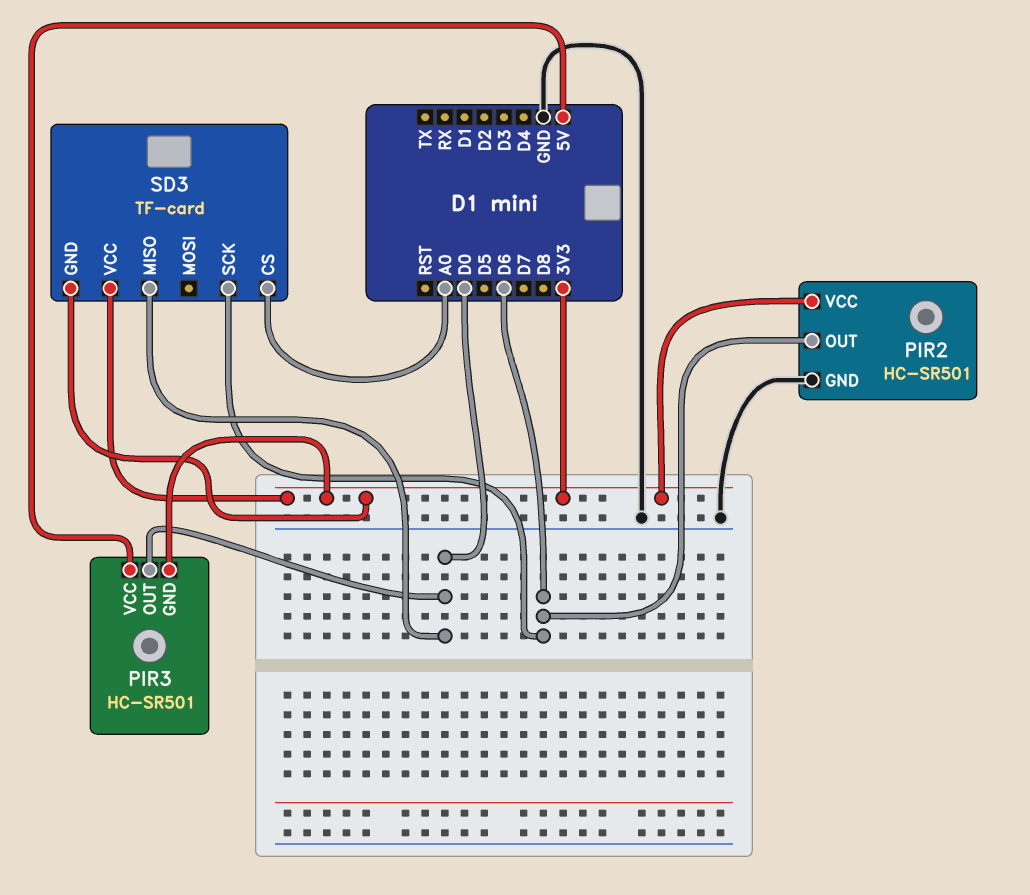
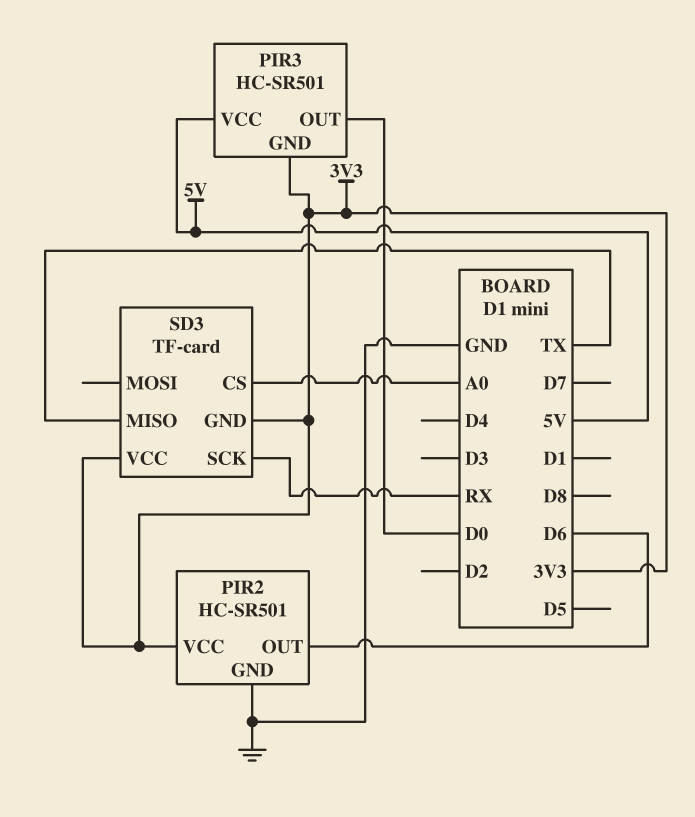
SD3 pin MISO: D0 -> TX
SD3 pin SCK: D6 -> RX

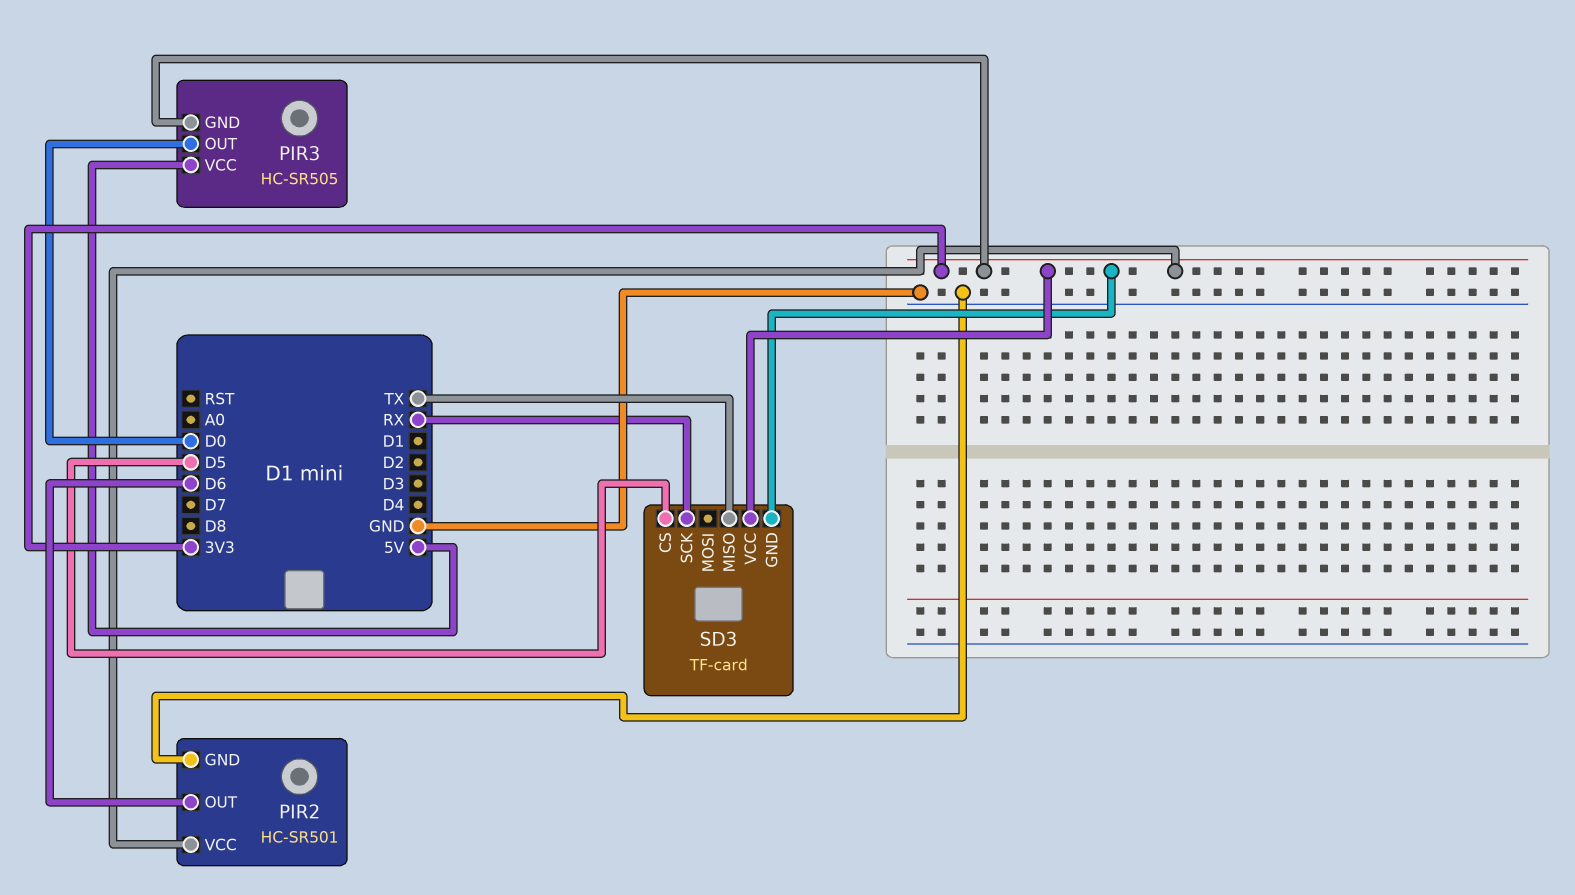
PIR3: HC-SR501 -> HC-SR505
SD3 pin CS: A0 -> D5

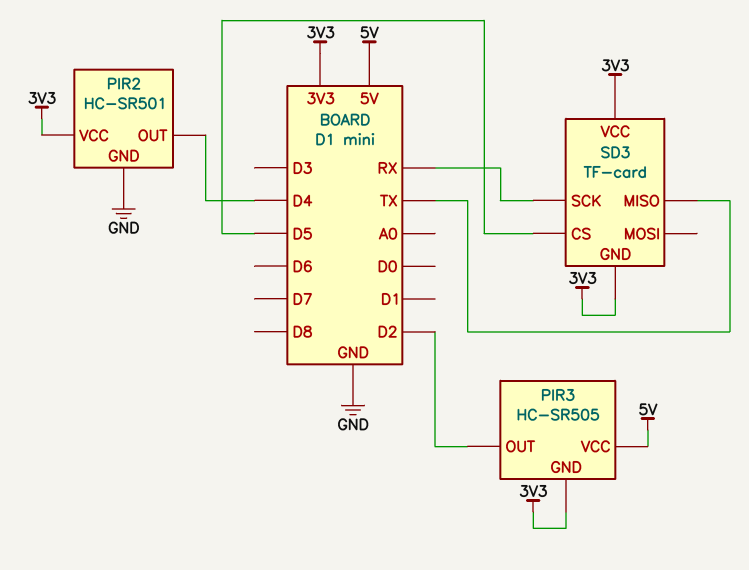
PIR2 pin OUT: D6 -> D4
PIR3 pin OUT: D0 -> D2

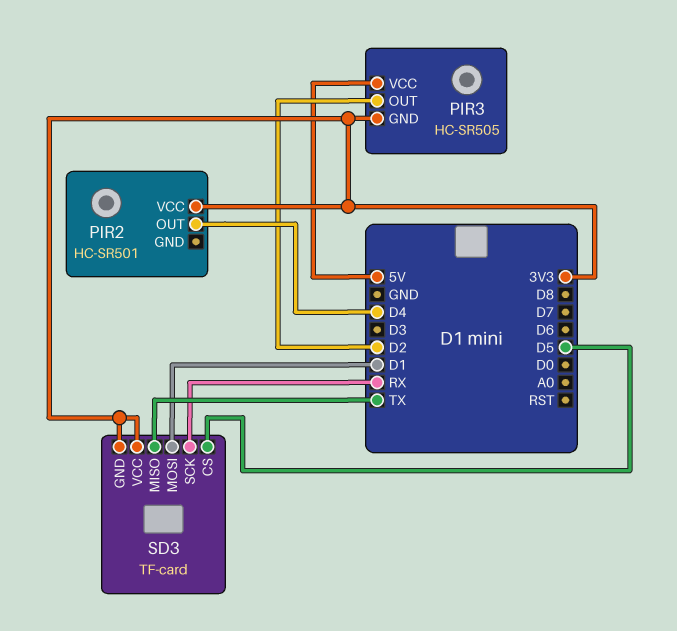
PIR2 pin GND: GND -> none
SD3 pin MOSI: none -> D1

